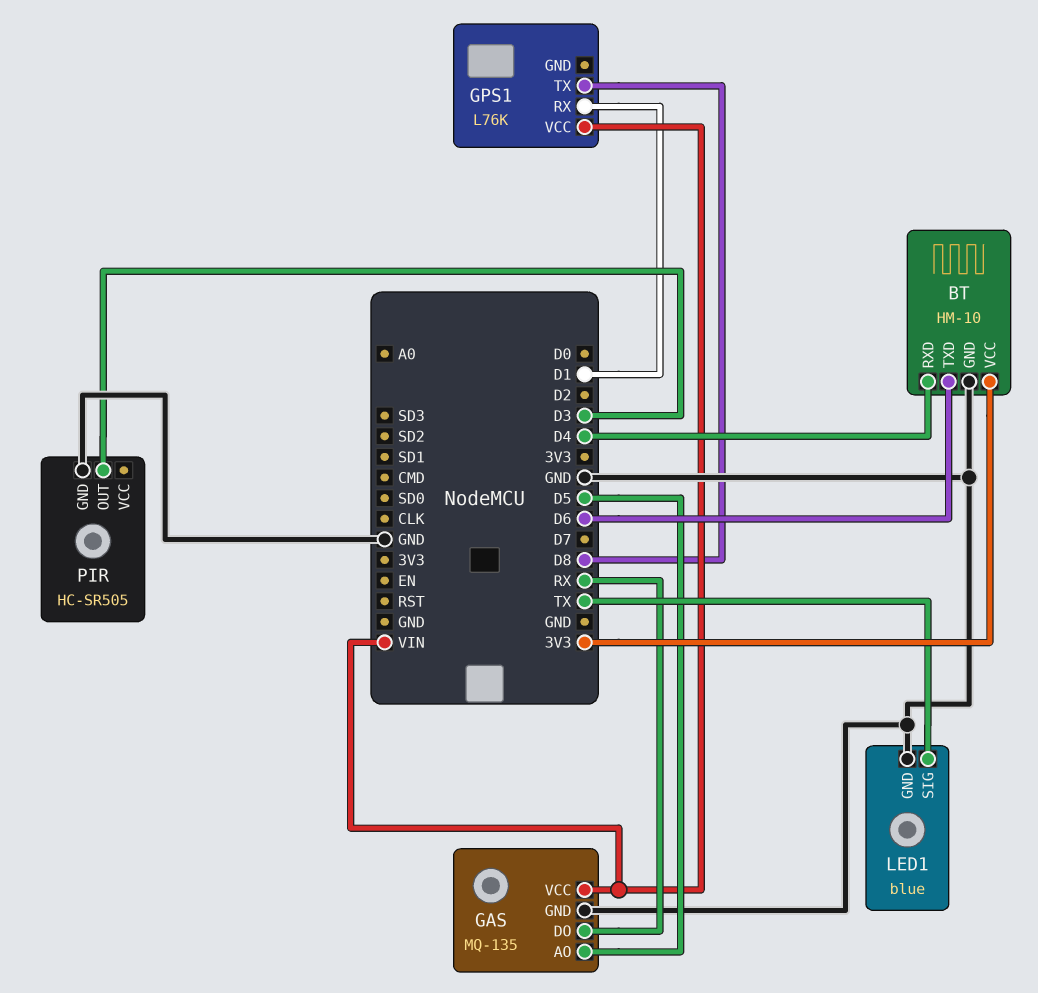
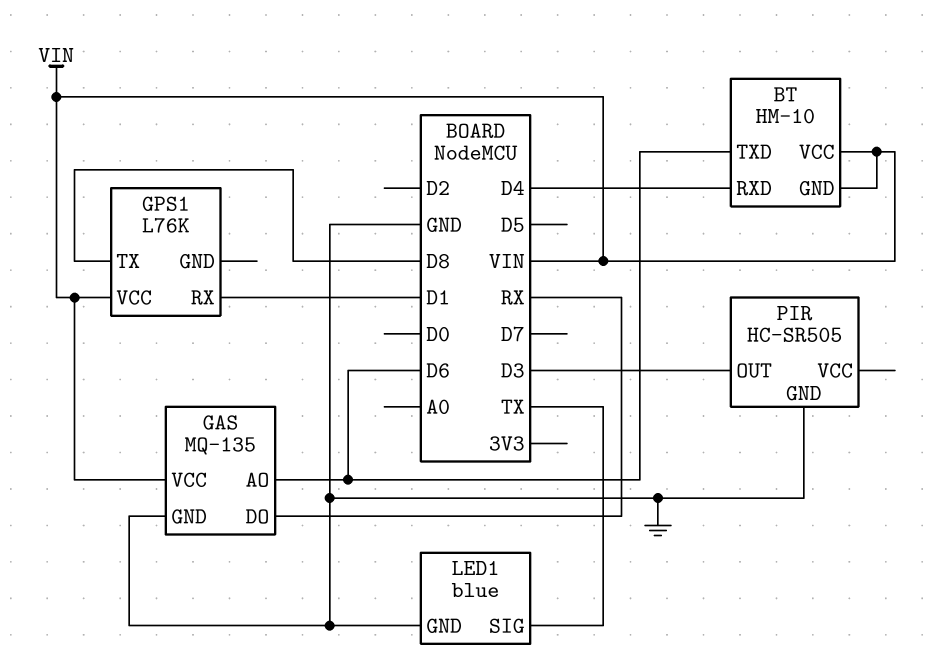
BT pin GND: GND -> VIN
BT pin VCC: 3V3 -> VIN
GAS pin AO: D5 -> D6

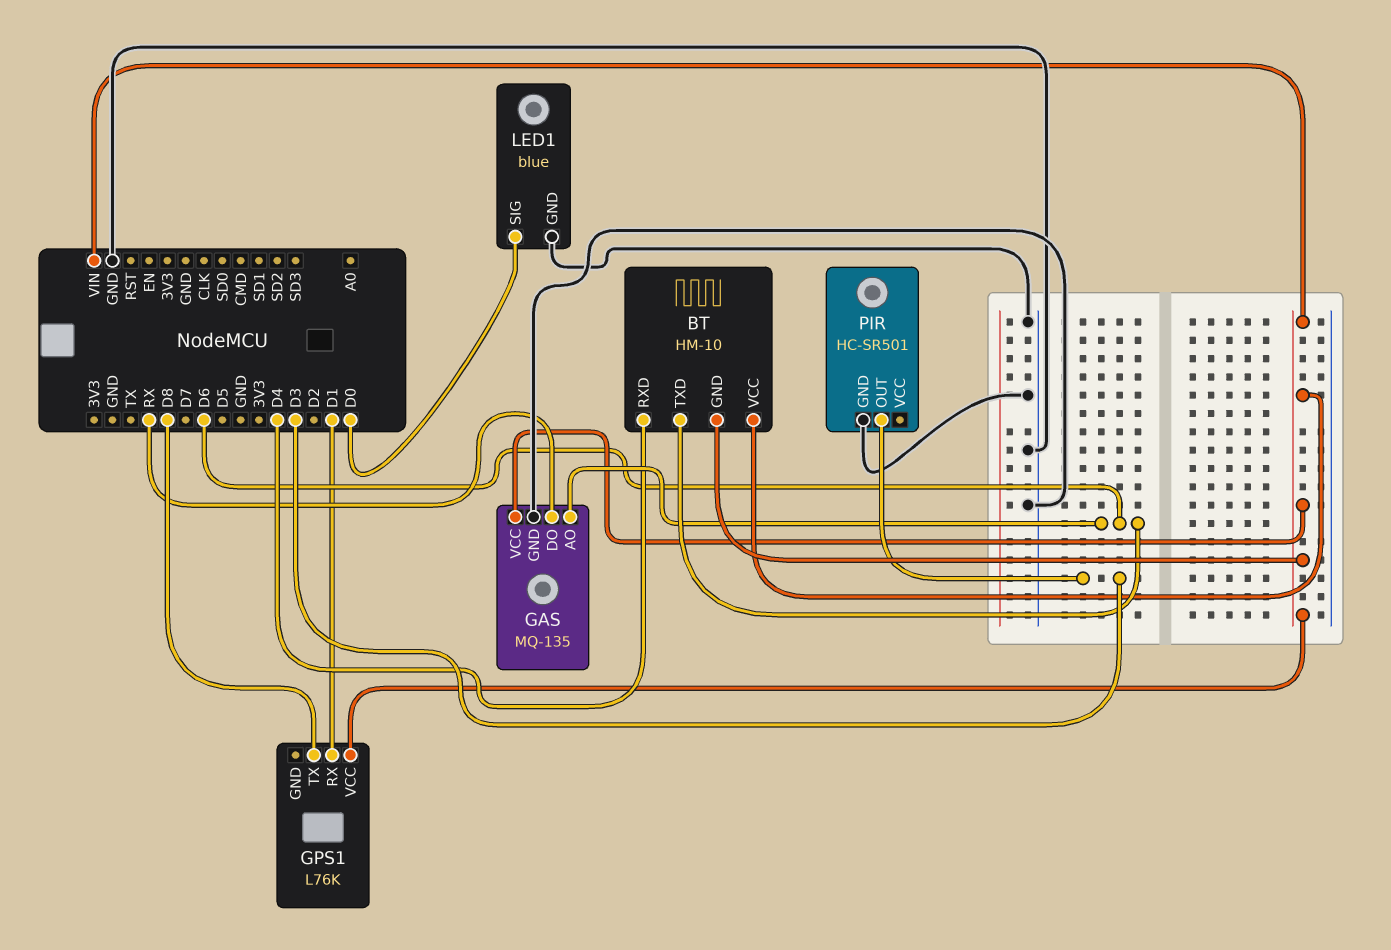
LED1 pin SIG: TX -> D0
PIR: HC-SR505 -> HC-SR501

